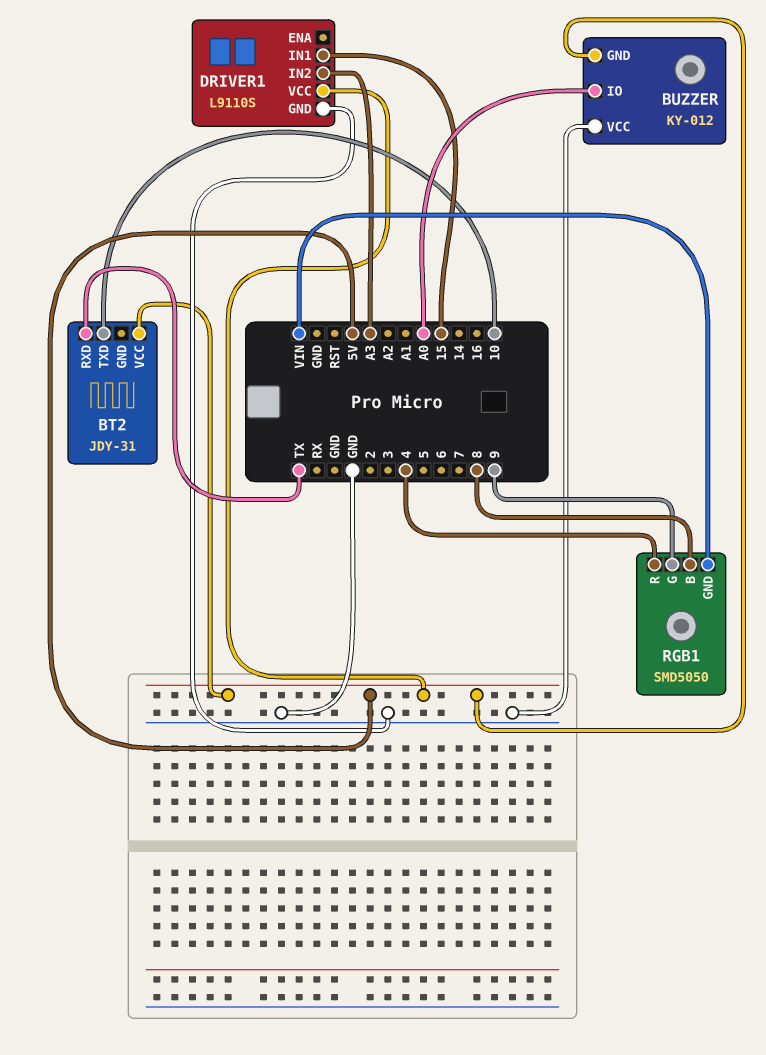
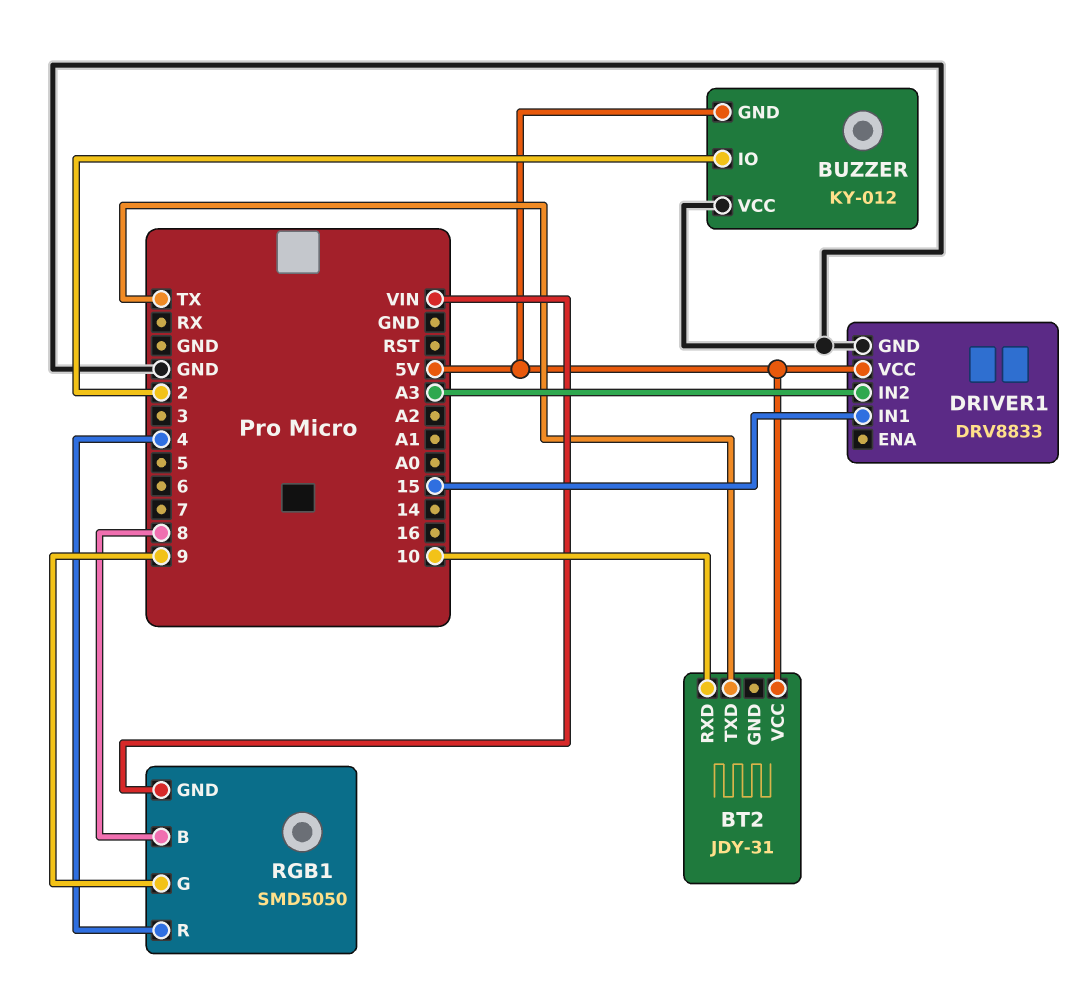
BT2 pin RXD: TX -> 10
BT2 pin TXD: 10 -> TX
BUZZER pin IO: A0 -> 2
DRIVER1: L9110S -> DRV8833

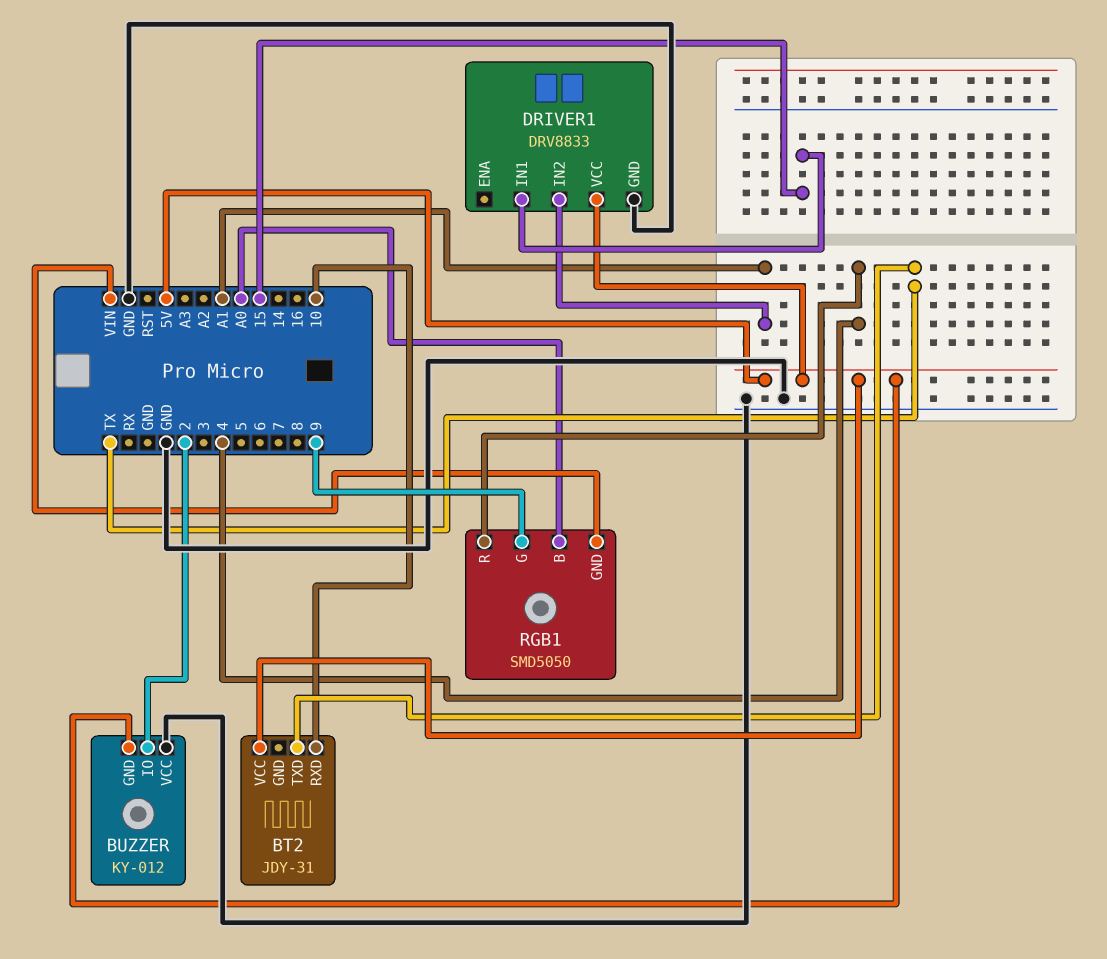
DRIVER1 pin IN2: A3 -> A1
RGB1 pin B: 8 -> A0

